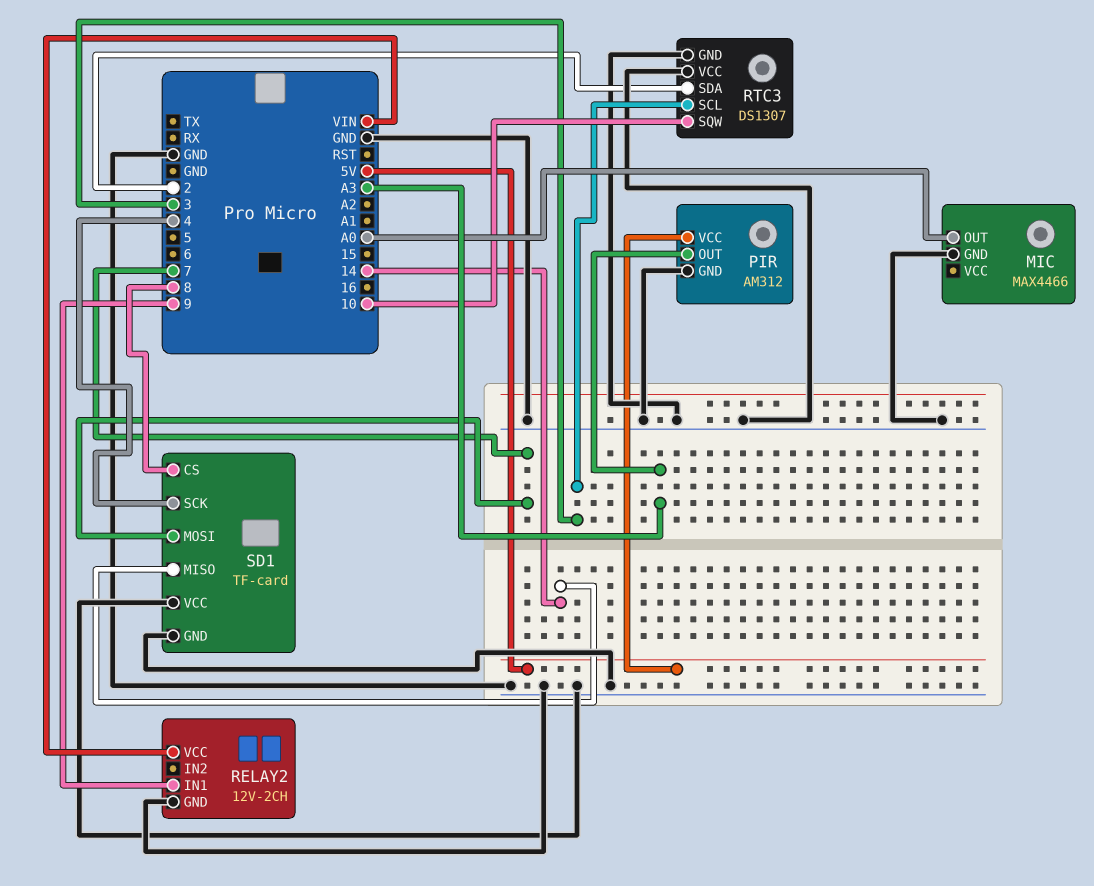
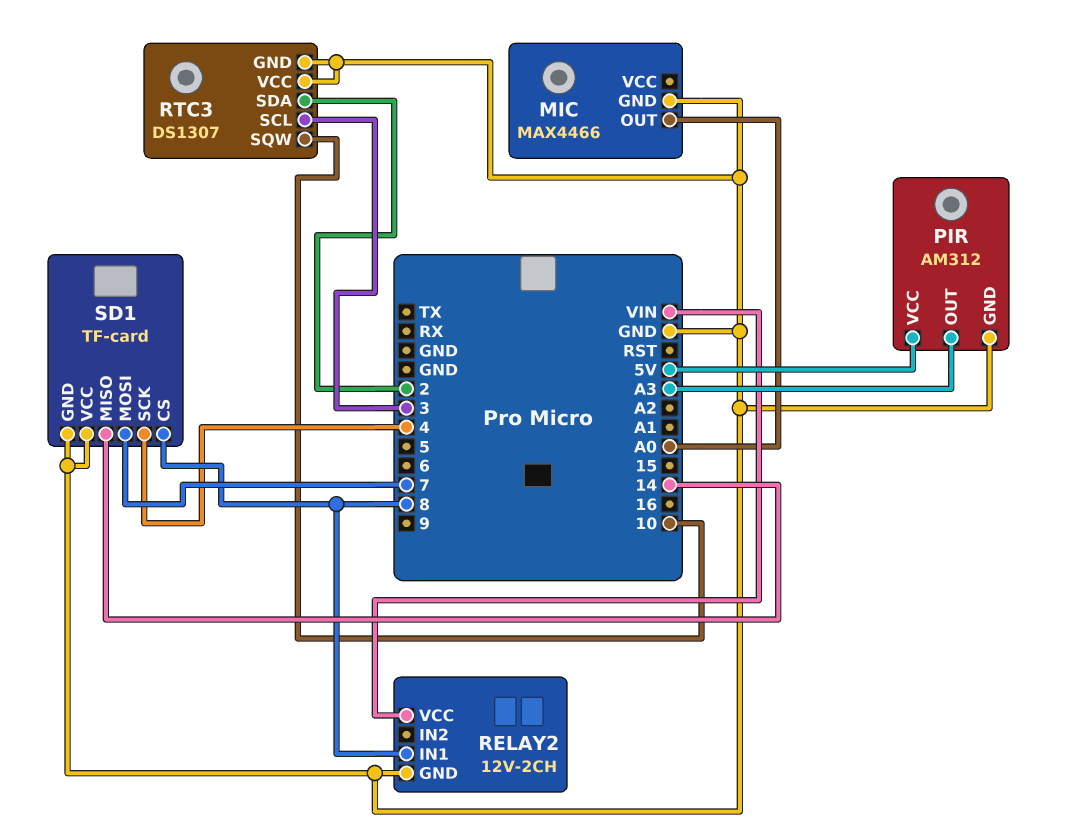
RELAY2 pin IN1: 9 -> 8

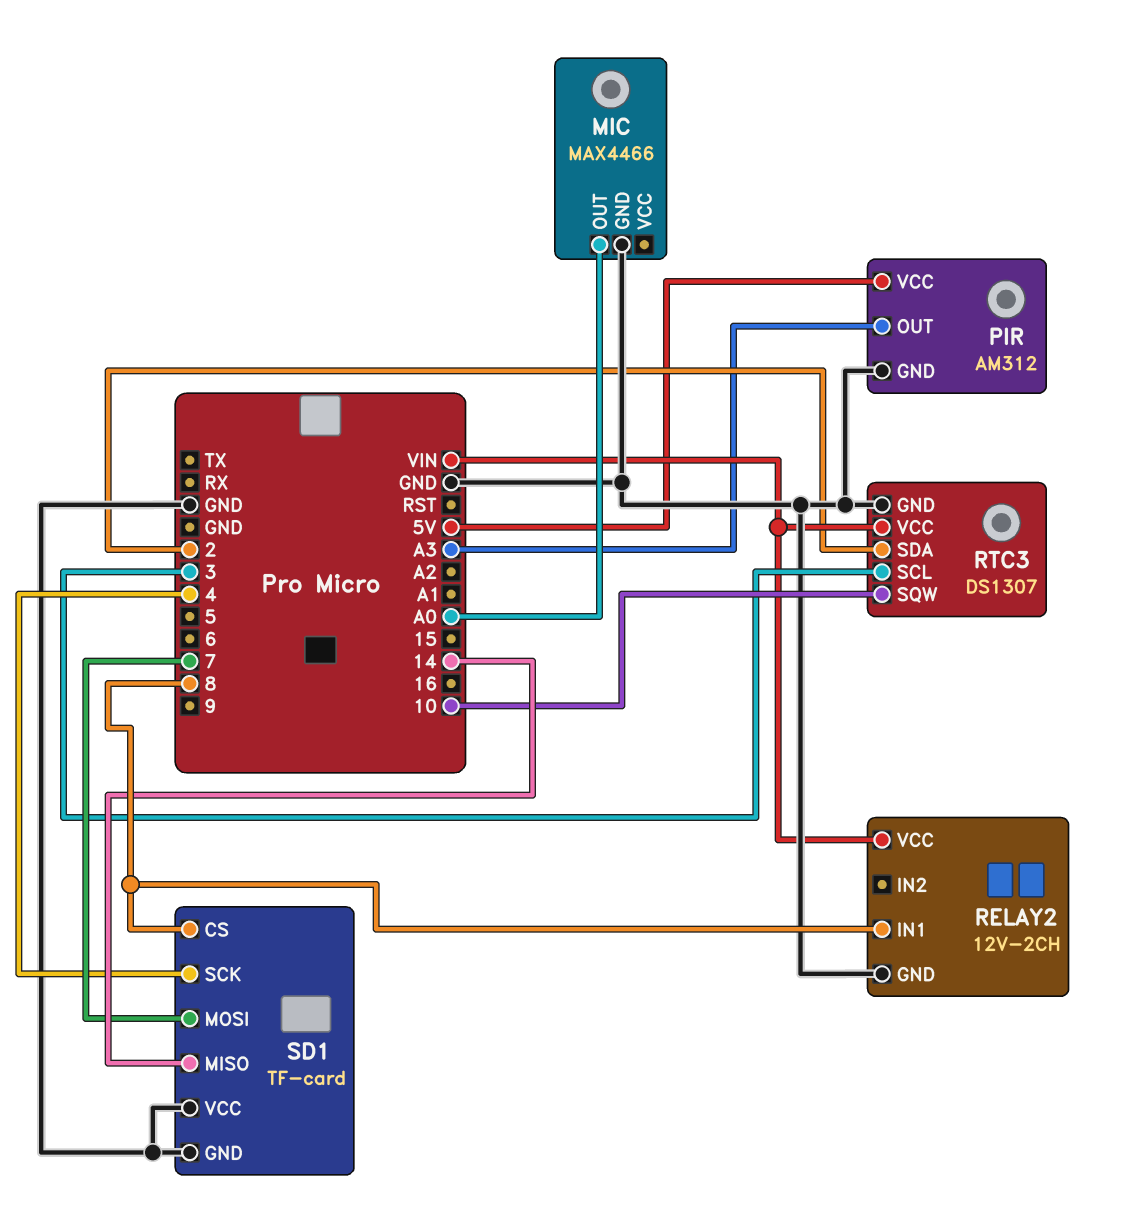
RTC3 pin VCC: GND -> VIN

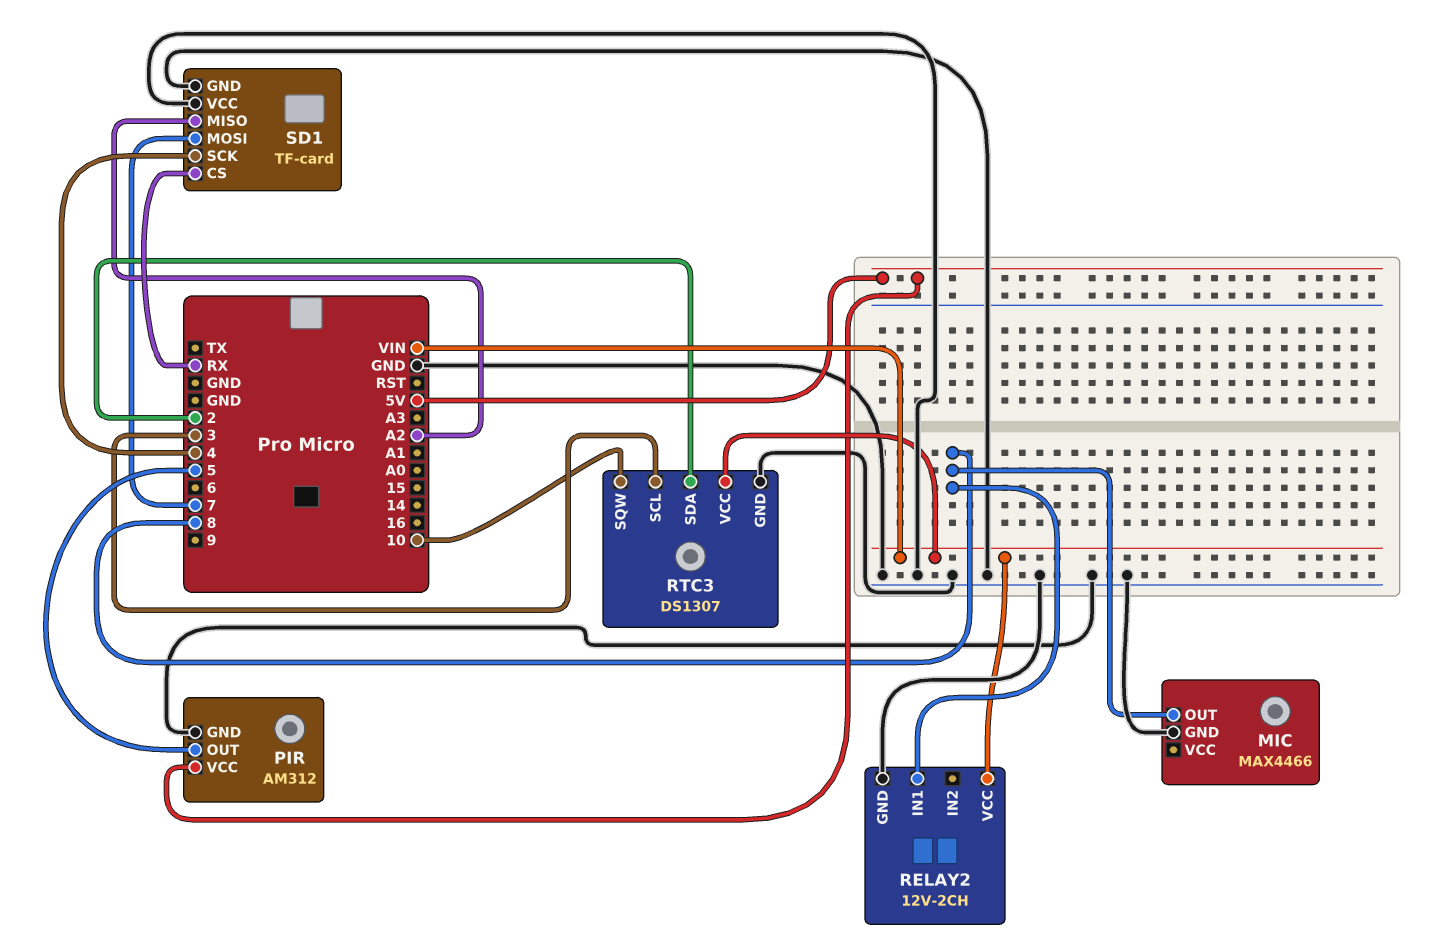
MIC pin OUT: A0 -> 8
PIR pin OUT: A3 -> 5
SD1 pin CS: 8 -> RX
SD1 pin MISO: 14 -> A2

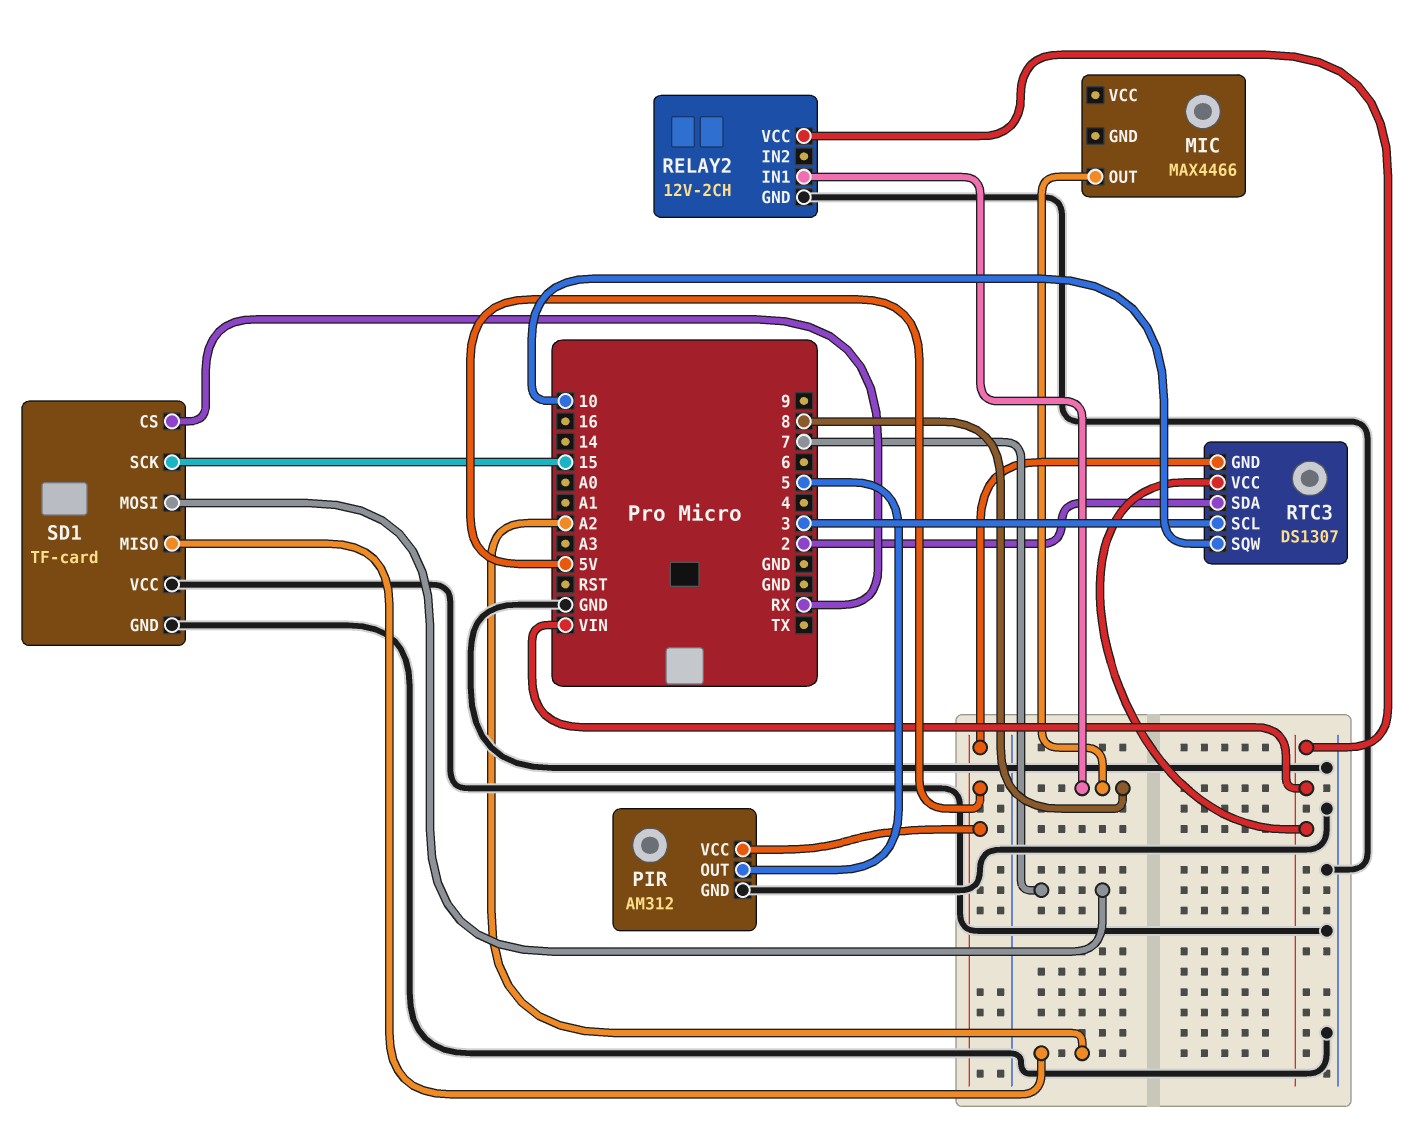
MIC pin GND: GND -> none
RTC3 pin GND: GND -> 5V
SD1 pin SCK: 4 -> 15

